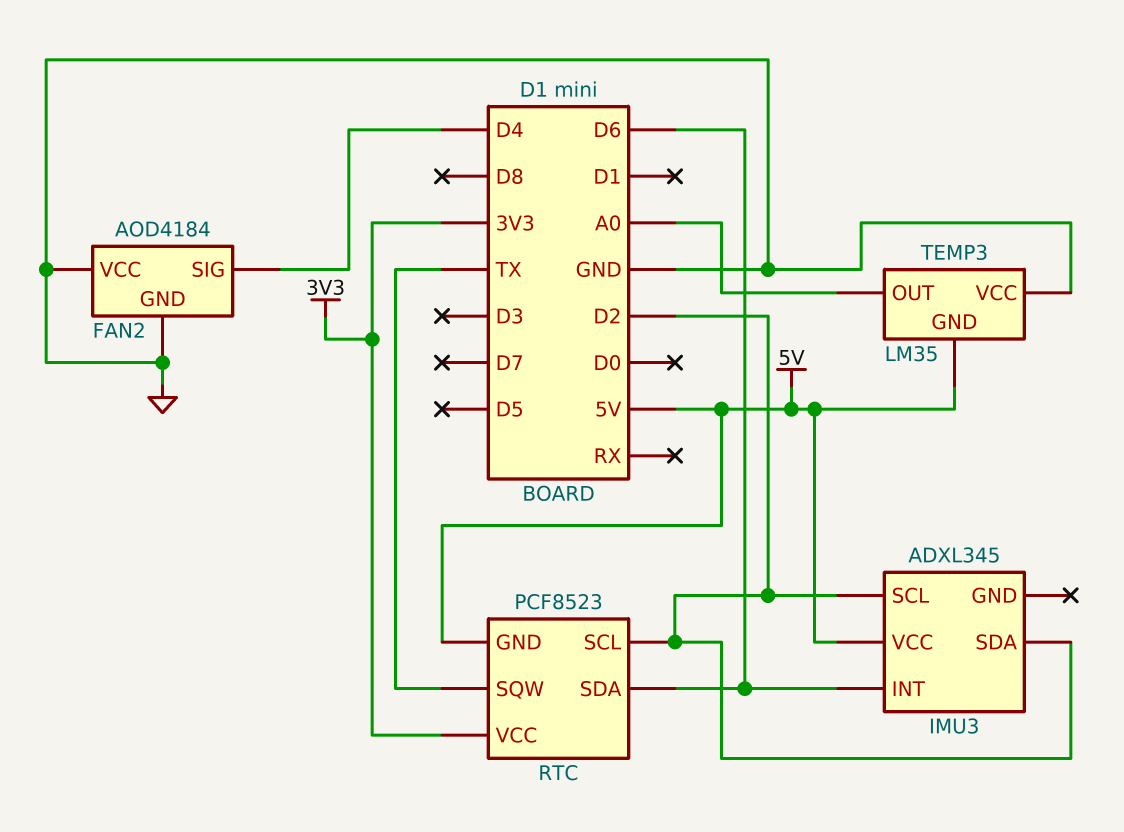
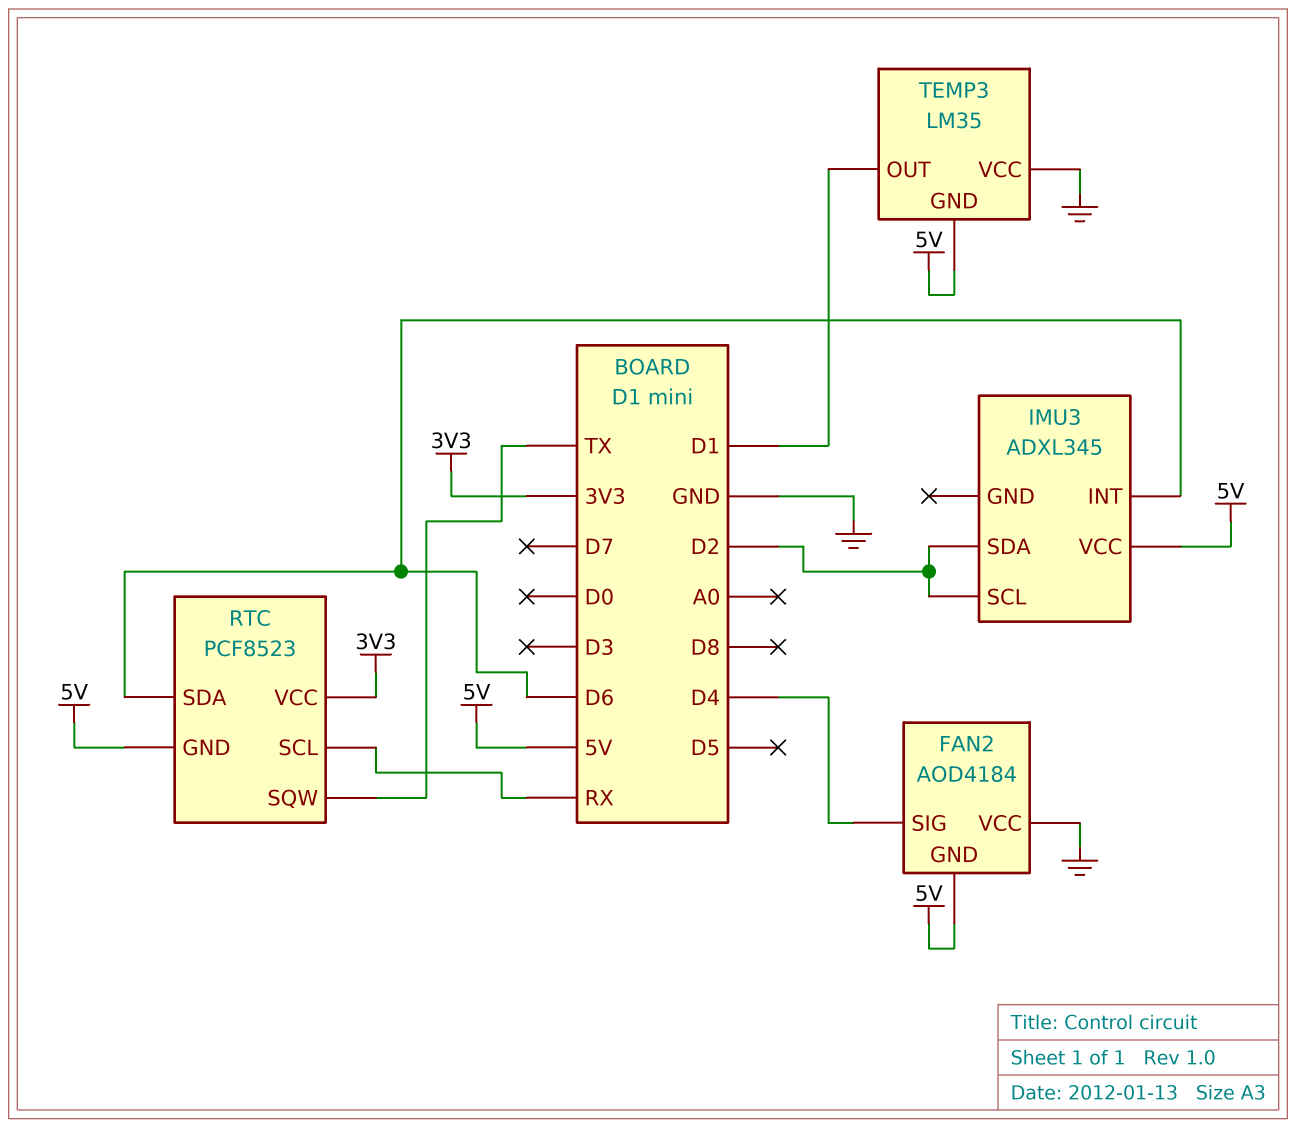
FAN2 pin GND: GND -> 5V
RTC pin SCL: D2 -> RX
TEMP3 pin OUT: A0 -> D1

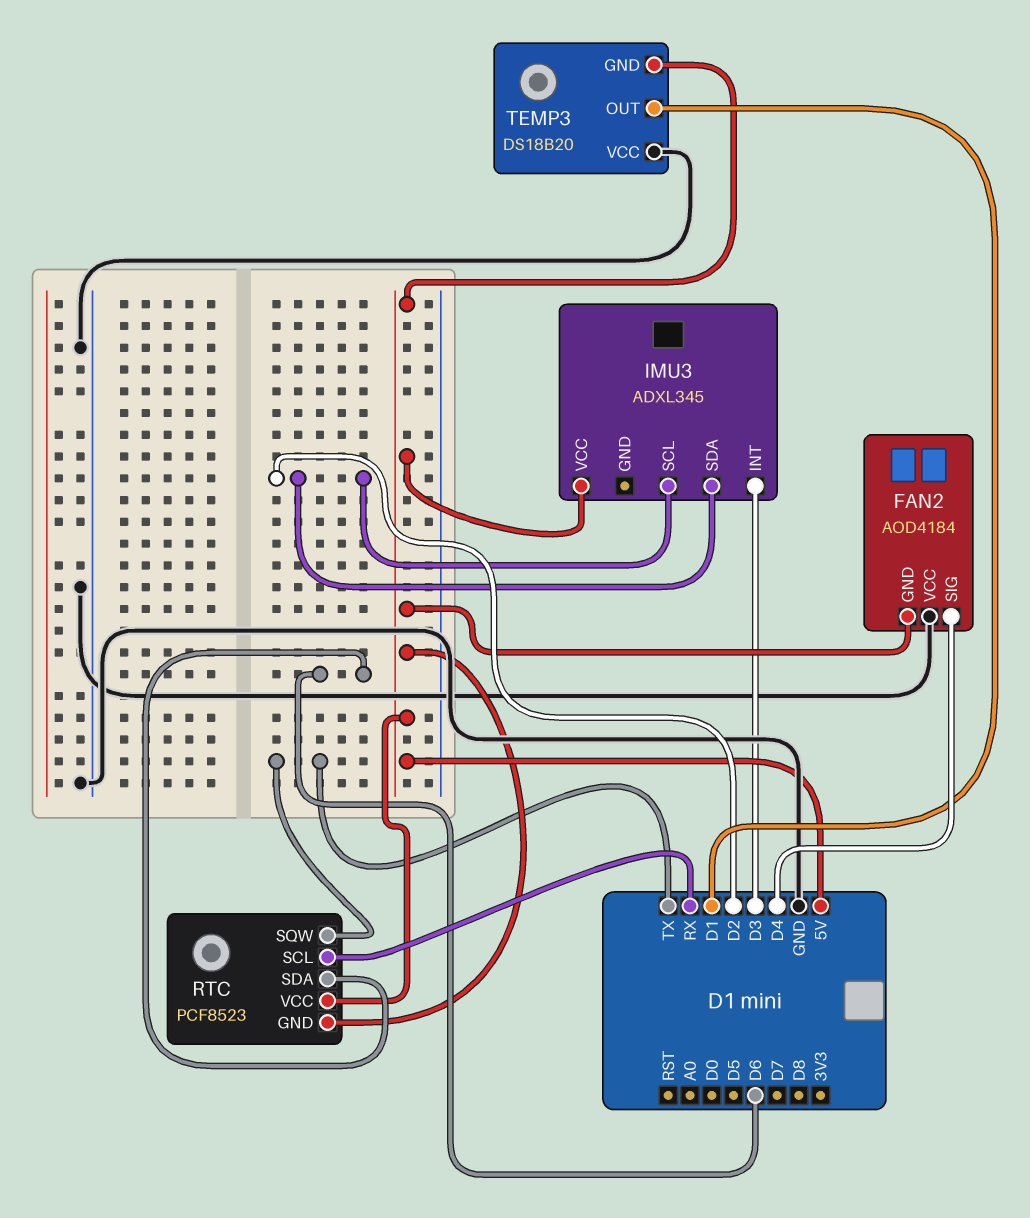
IMU3 pin INT: D6 -> D3
RTC pin VCC: 3V3 -> 5V
TEMP3: LM35 -> DS18B20

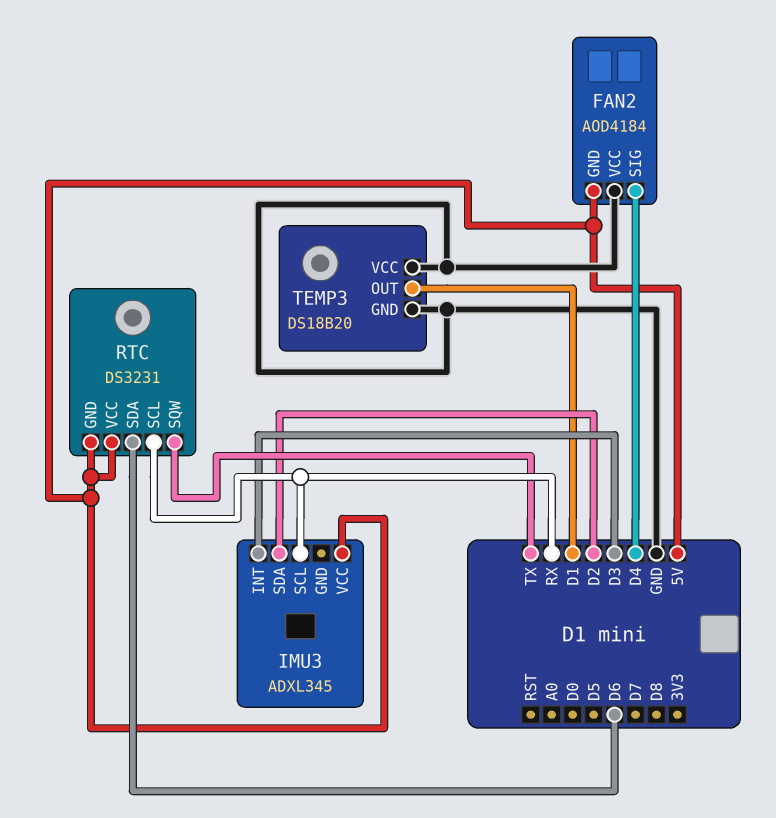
IMU3 pin SCL: D2 -> RX
RTC: PCF8523 -> DS3231
TEMP3 pin GND: 5V -> GND

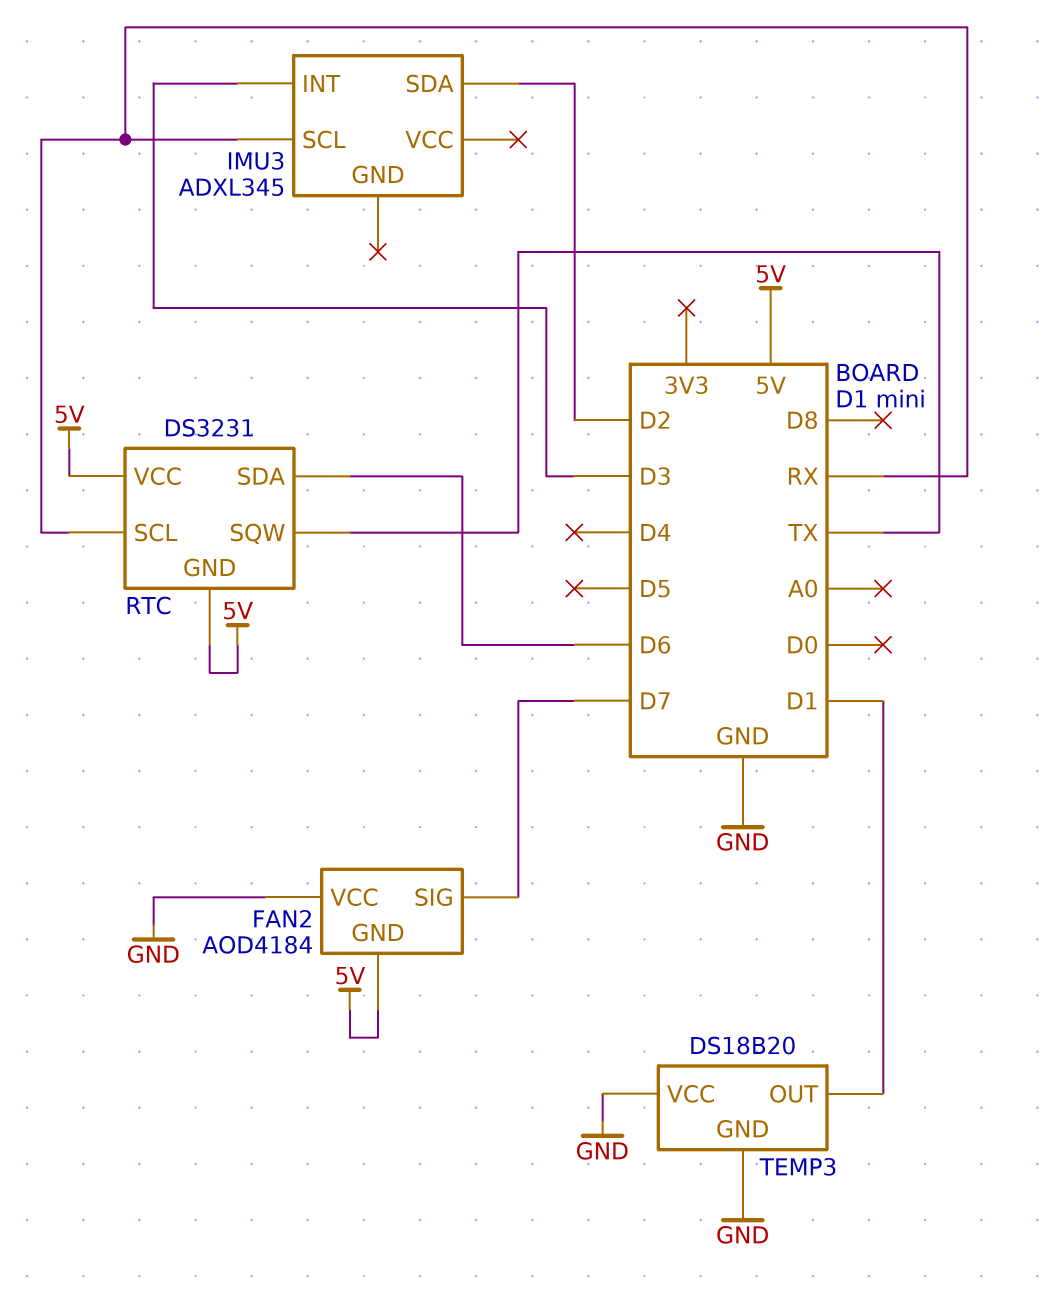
FAN2 pin SIG: D4 -> D7
IMU3 pin VCC: 5V -> none

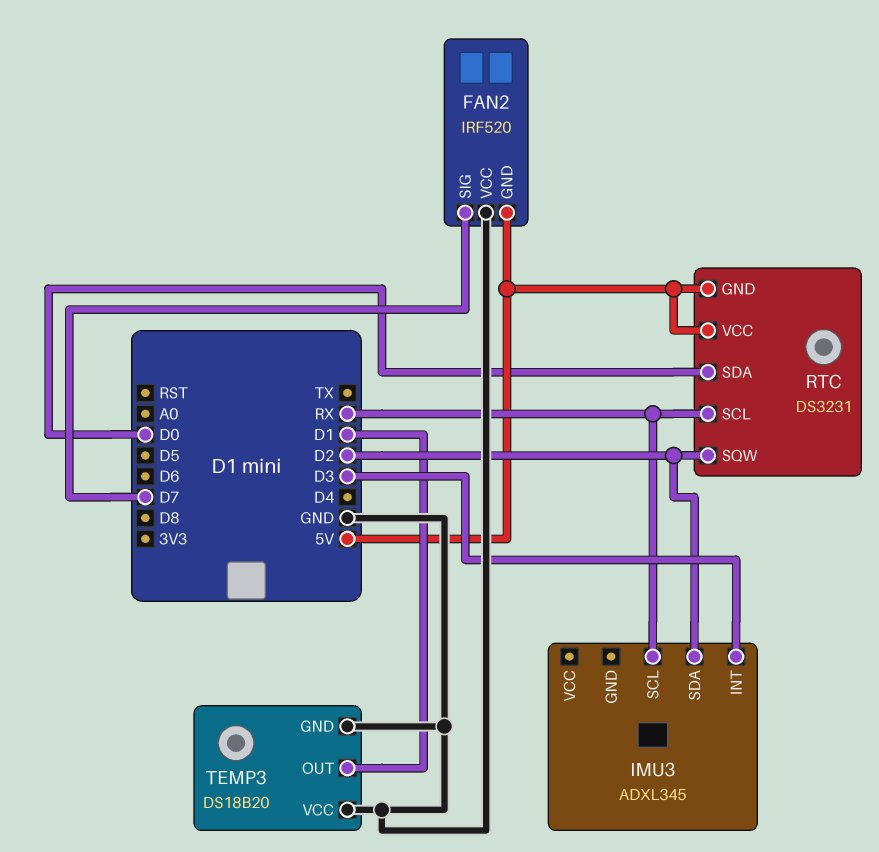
FAN2: AOD4184 -> IRF520
RTC pin SDA: D6 -> D0
RTC pin SQW: TX -> D2

